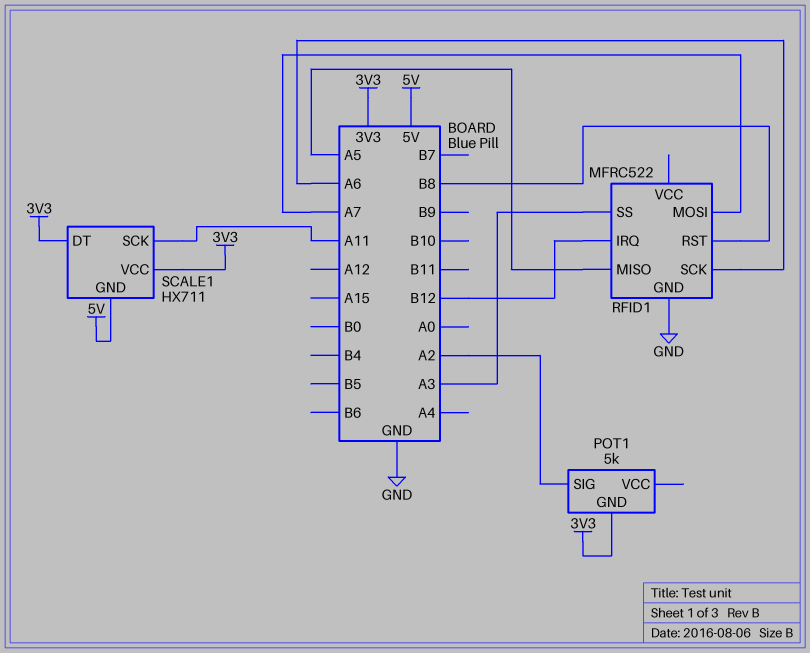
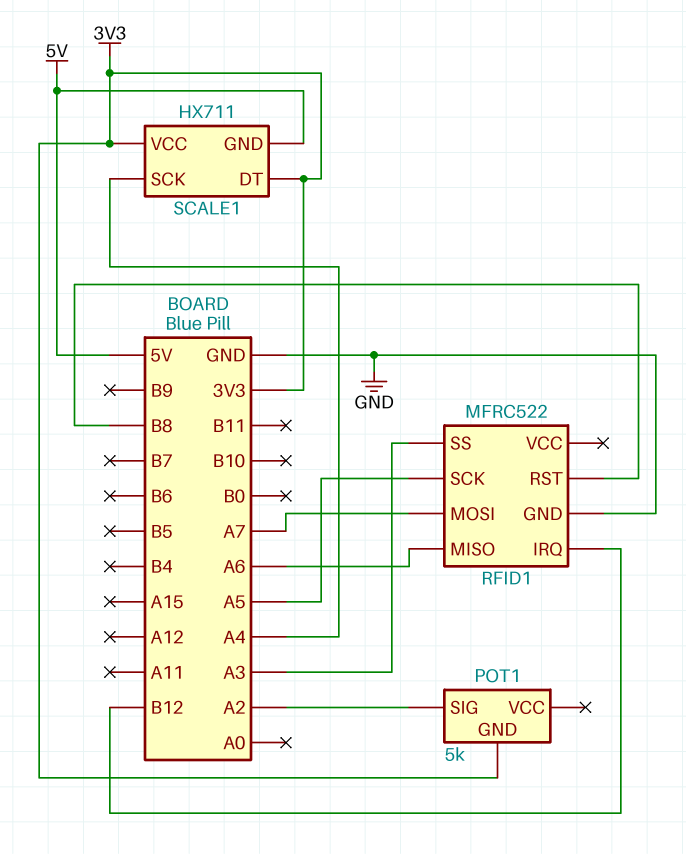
RFID1 pin MISO: A5 -> A6
RFID1 pin SCK: A6 -> A5
SCALE1 pin SCK: A11 -> A4

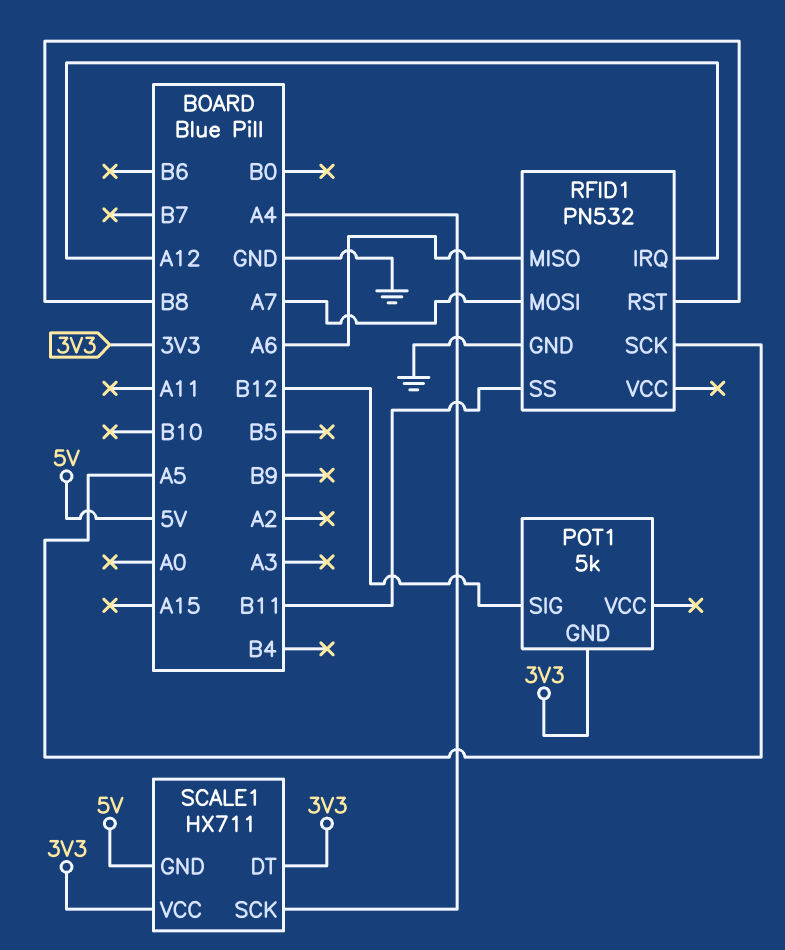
POT1 pin SIG: A2 -> B12
RFID1: MFRC522 -> PN532
RFID1 pin IRQ: B12 -> A12
RFID1 pin SS: A3 -> B11

